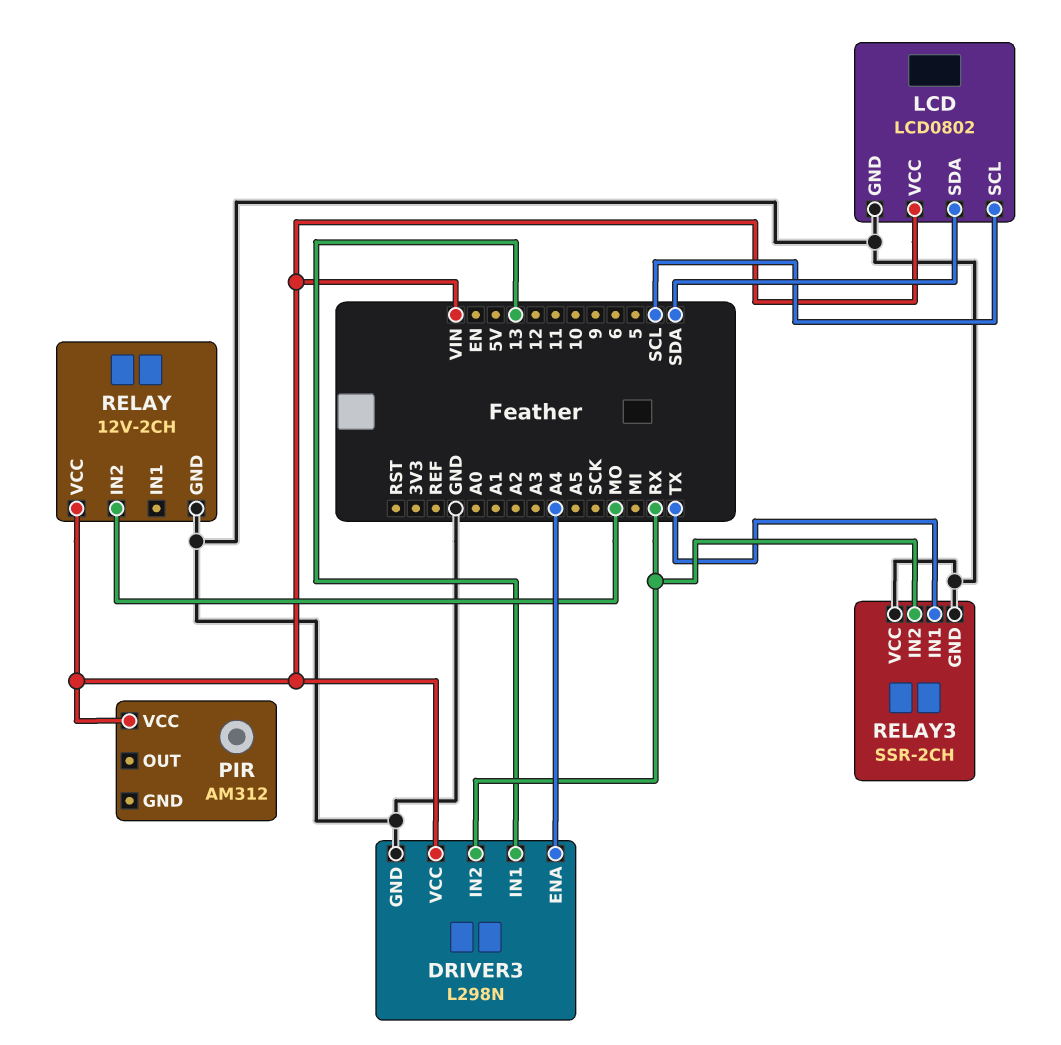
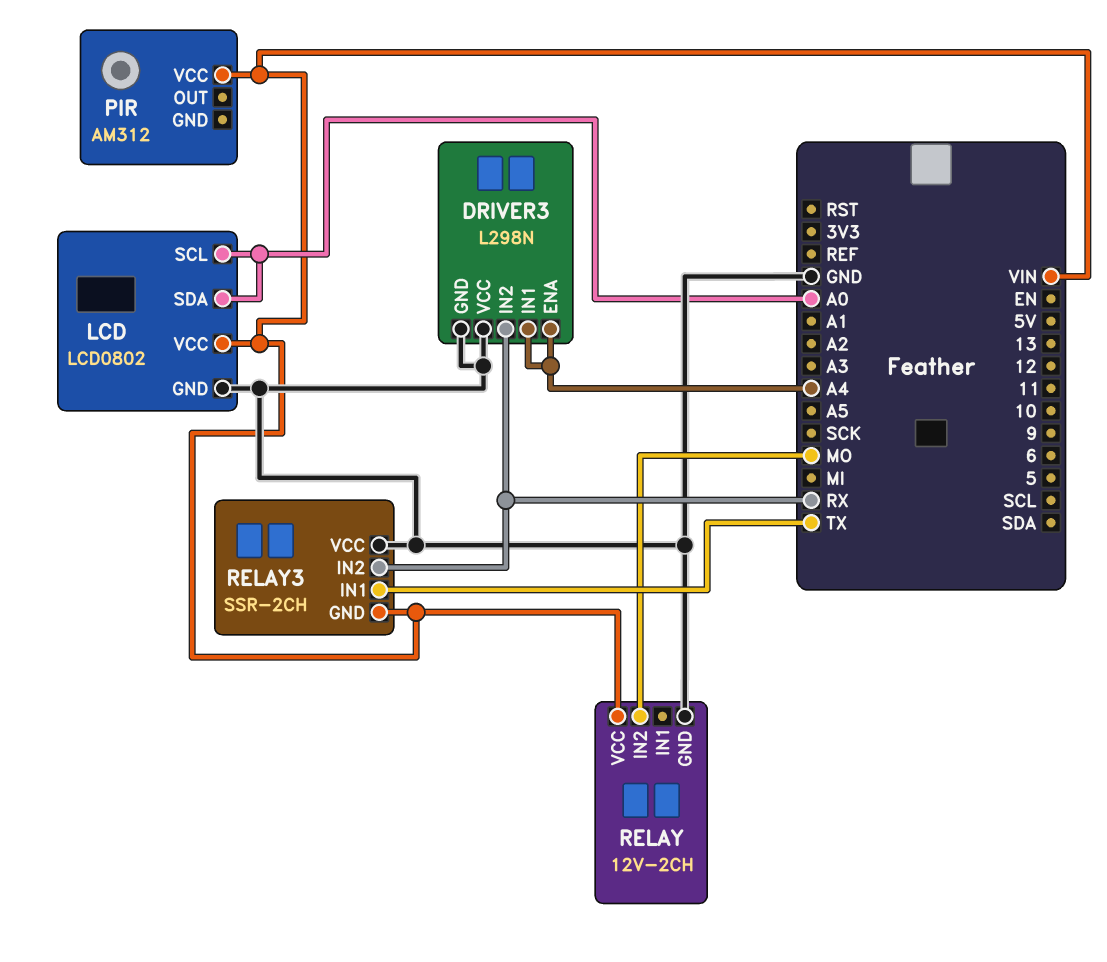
DRIVER3 pin IN1: 13 -> A4
DRIVER3 pin VCC: VIN -> GND
LCD pin SCL: SCL -> A0
LCD pin SDA: SDA -> A0
RELAY3 pin GND: GND -> VIN

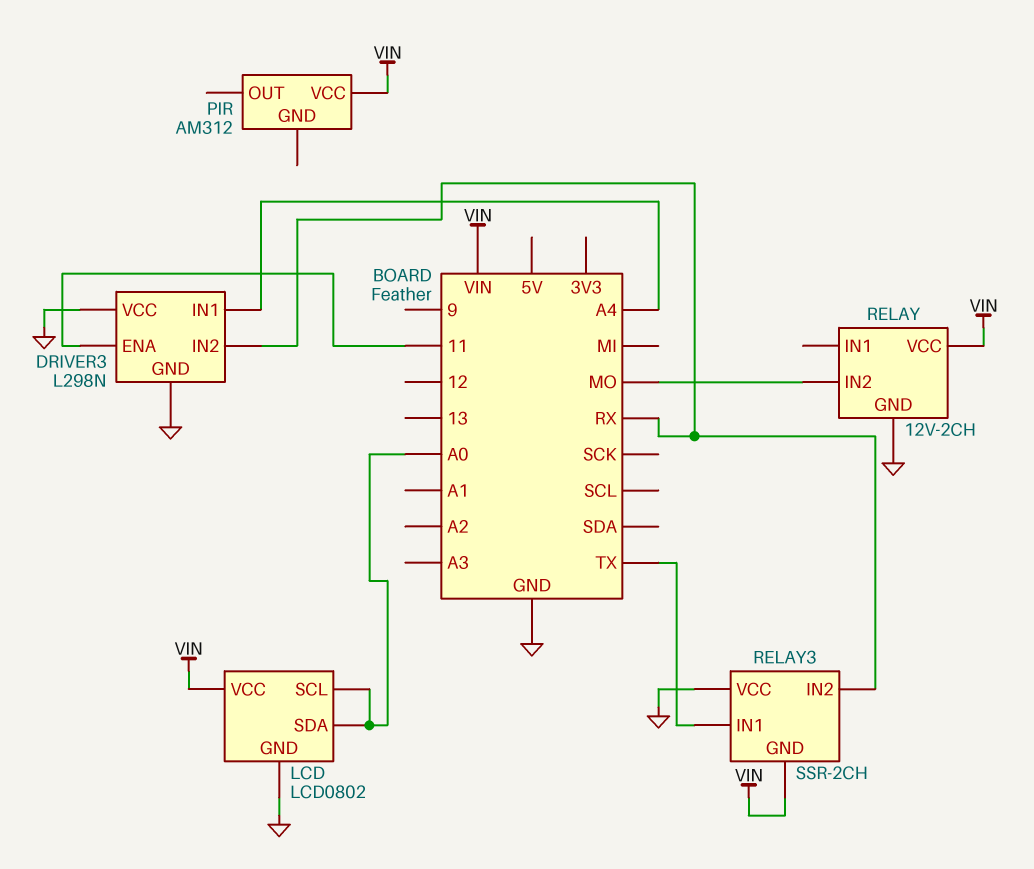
DRIVER3 pin ENA: A4 -> 11

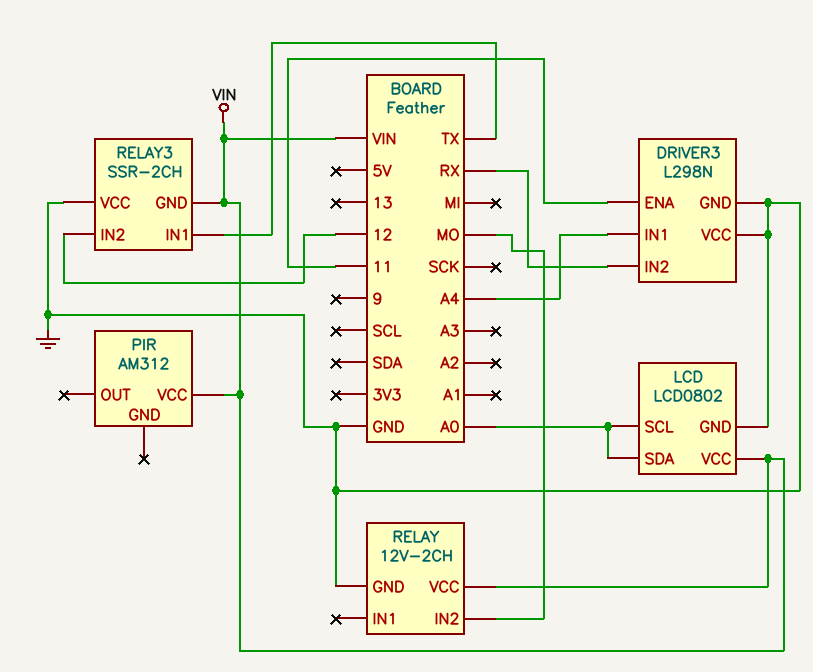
RELAY3 pin IN2: RX -> 12

